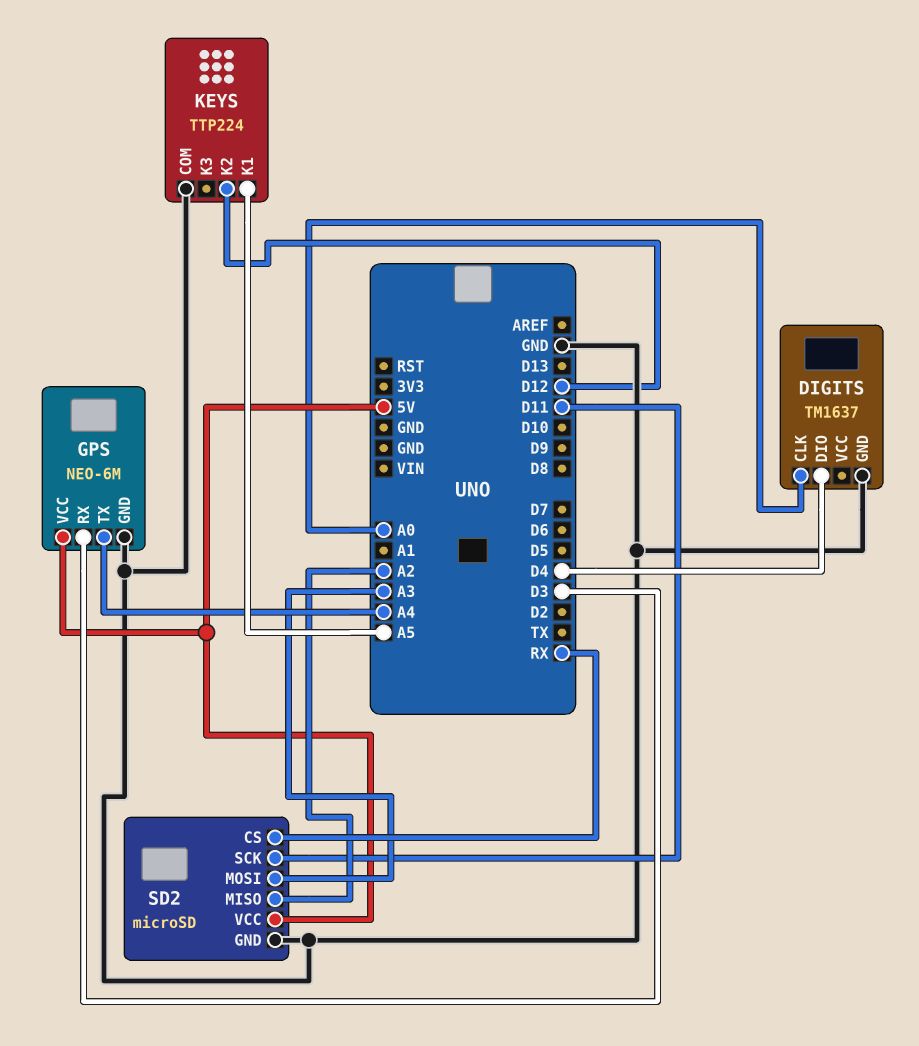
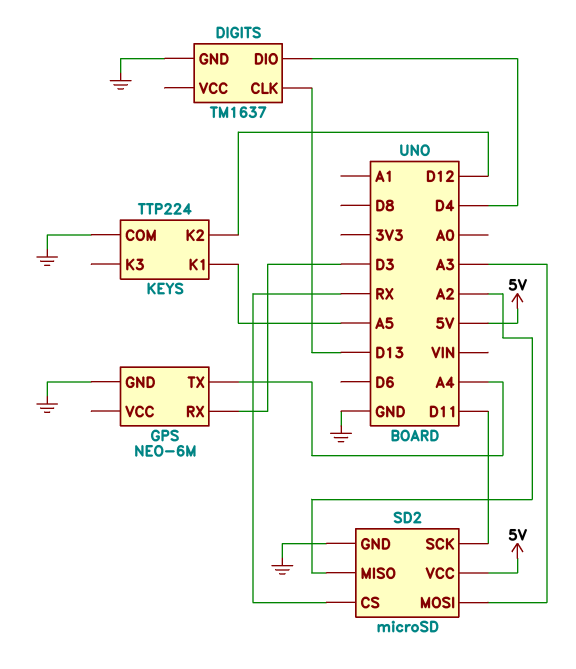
DIGITS pin CLK: A0 -> D13
GPS pin VCC: 5V -> none

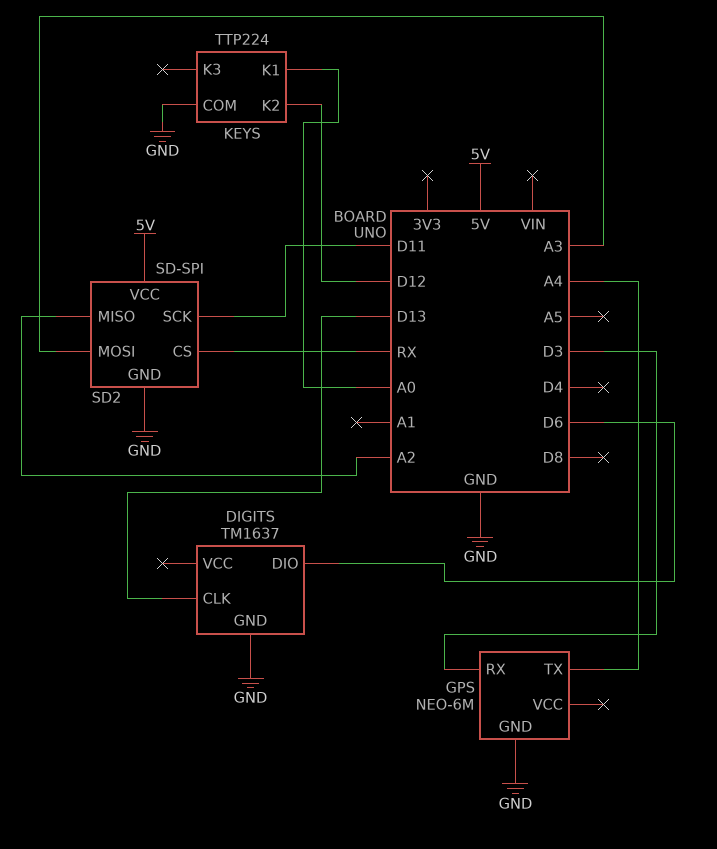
DIGITS pin DIO: D4 -> D6
KEYS pin K1: A5 -> A0
SD2: microSD -> SD-SPI

